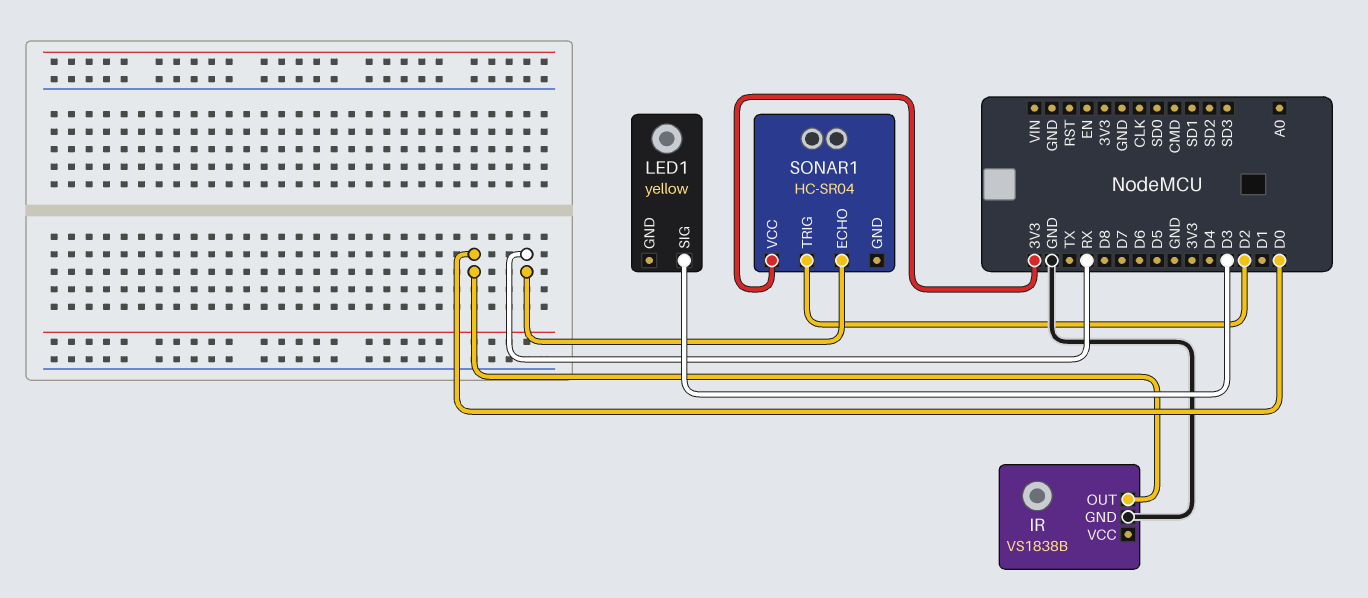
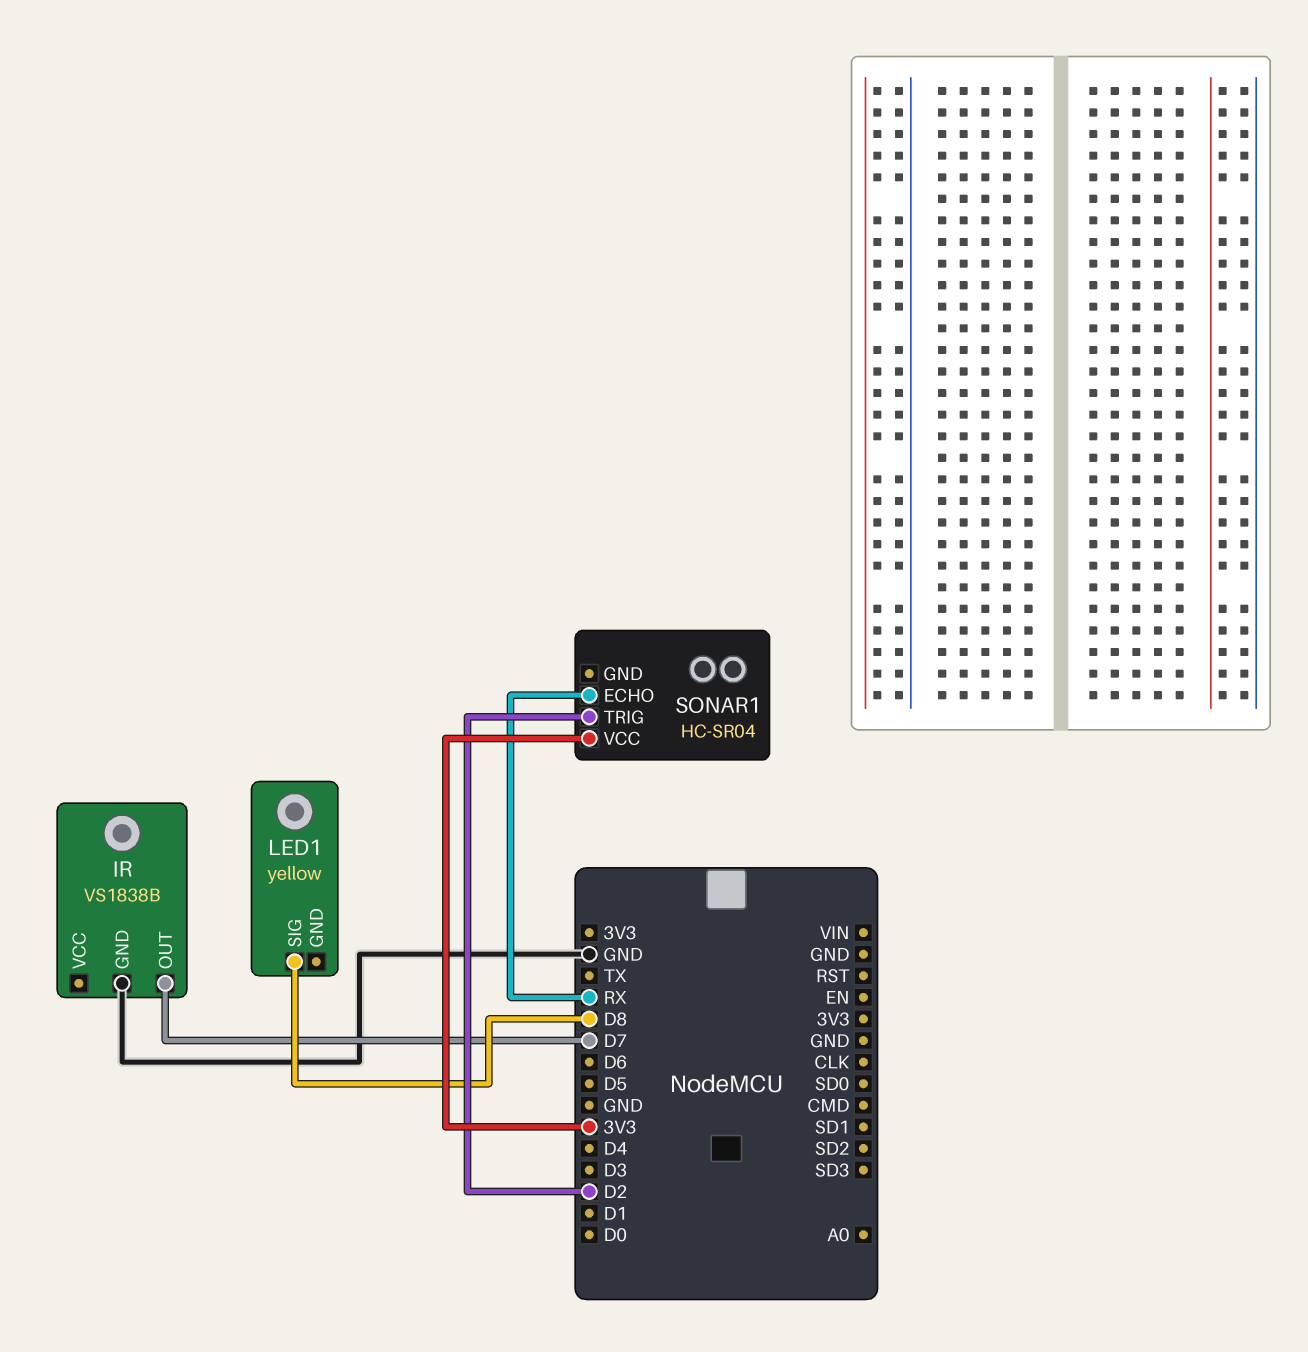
IR pin OUT: D0 -> D7
LED1 pin SIG: D3 -> D8

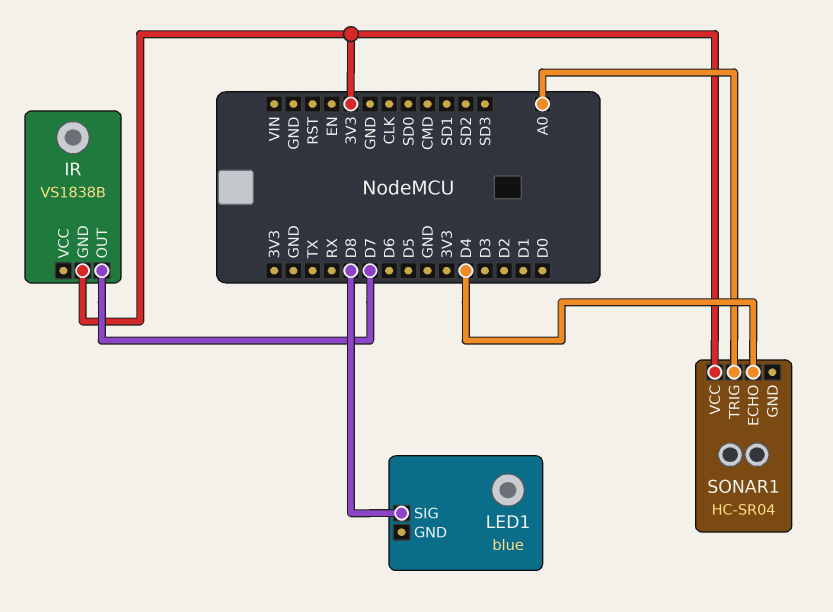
IR pin GND: GND -> 3V3
LED1: yellow -> blue
SONAR1 pin ECHO: RX -> D4
SONAR1 pin TRIG: D2 -> A0

